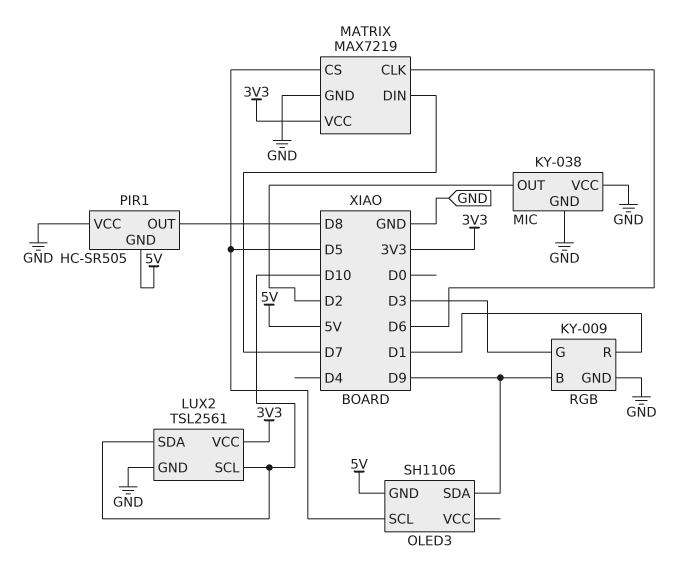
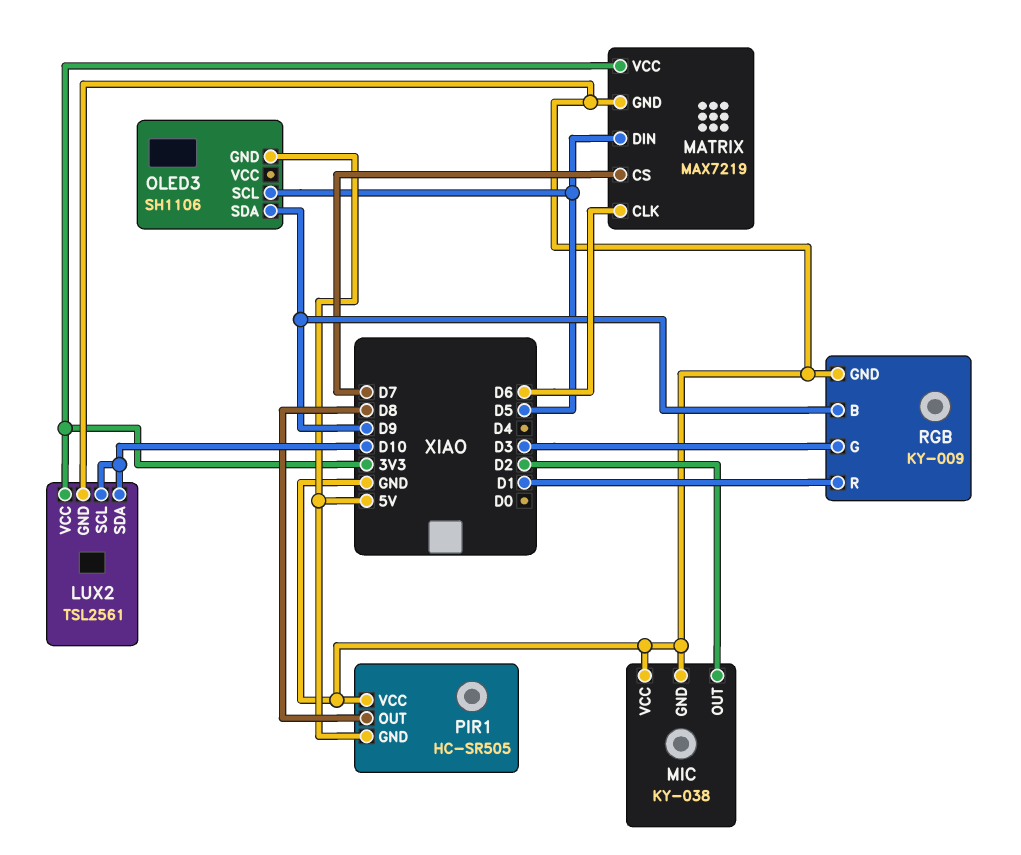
MATRIX pin CS: D5 -> D7
MATRIX pin DIN: D7 -> D5

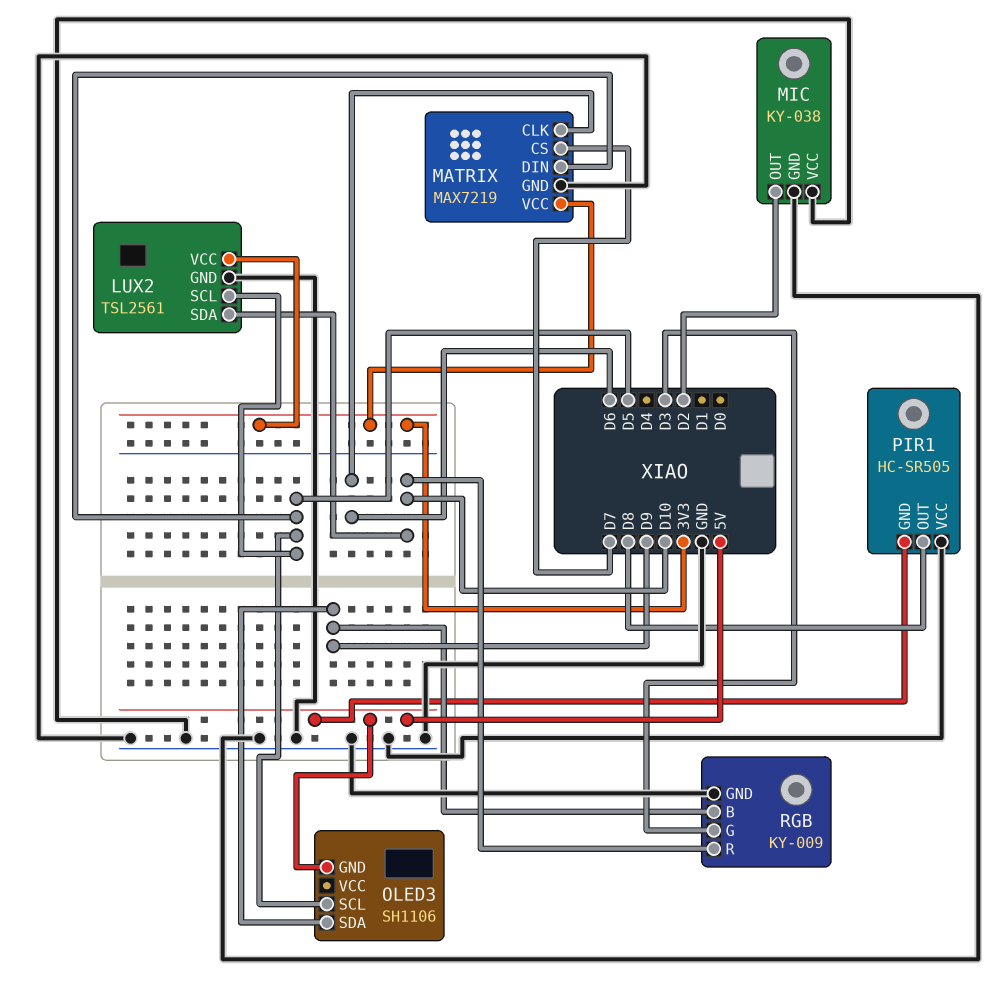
LUX2 pin SCL: D10 -> D5
RGB pin R: D1 -> D10

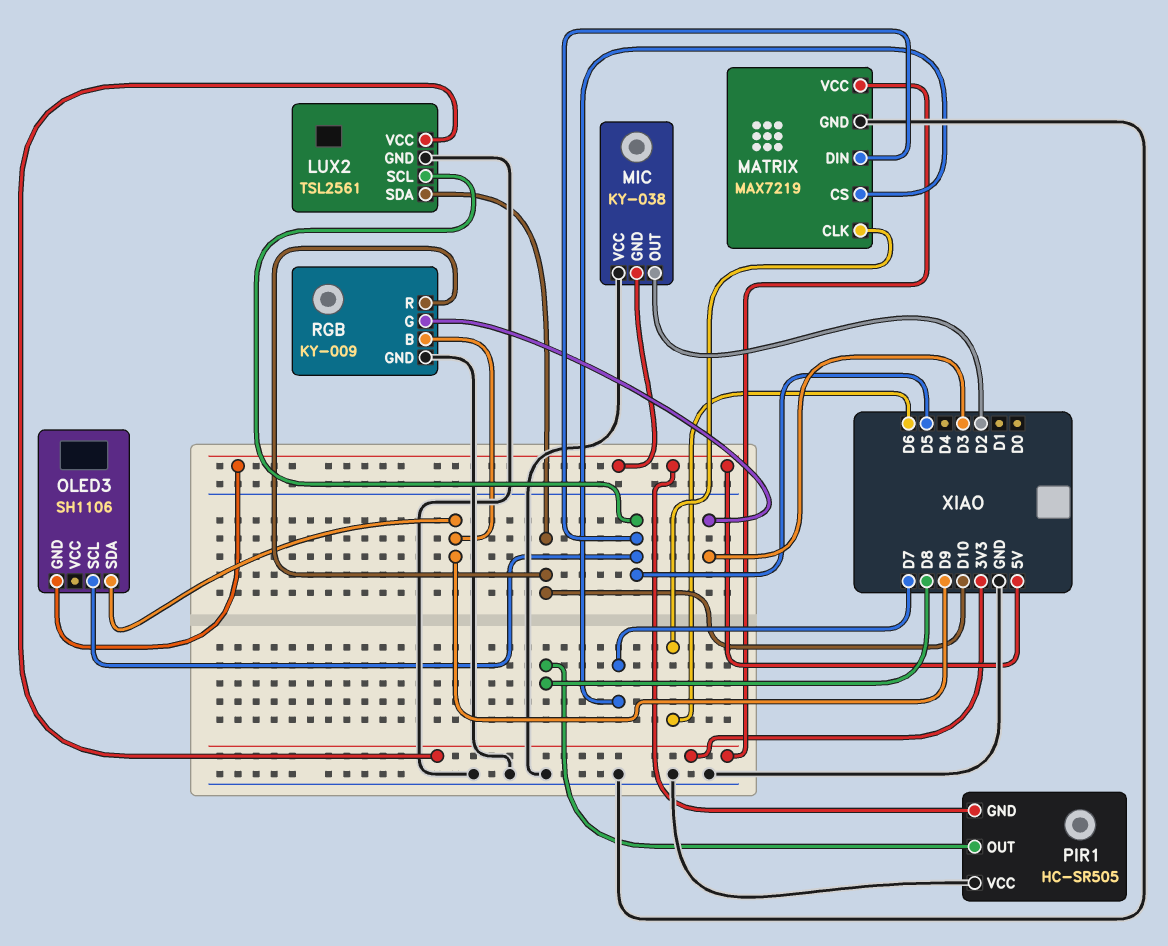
MIC pin GND: GND -> 5V

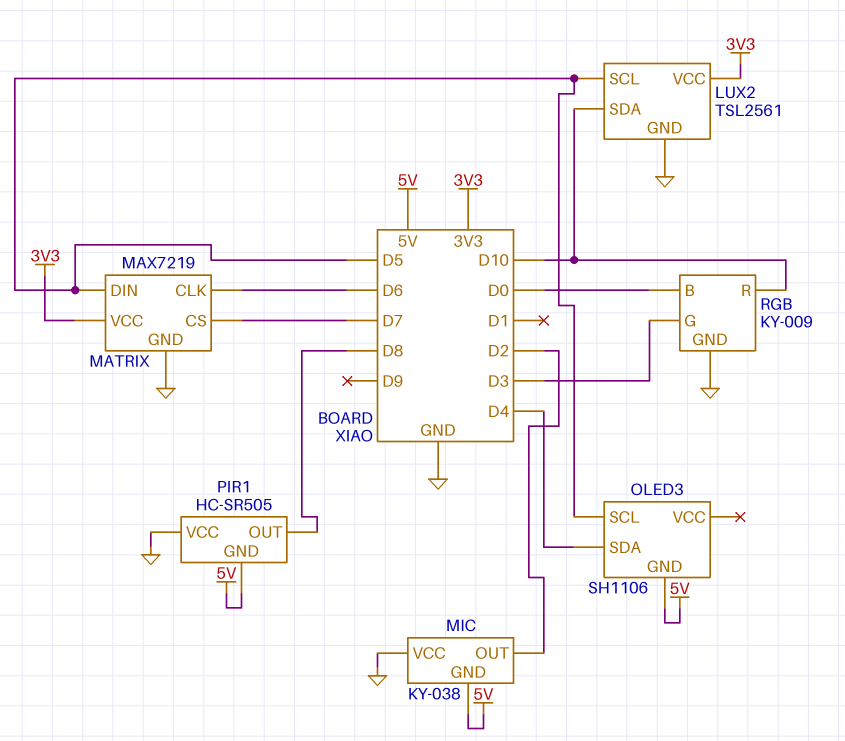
OLED3 pin SDA: D9 -> D4
RGB pin B: D9 -> D0

